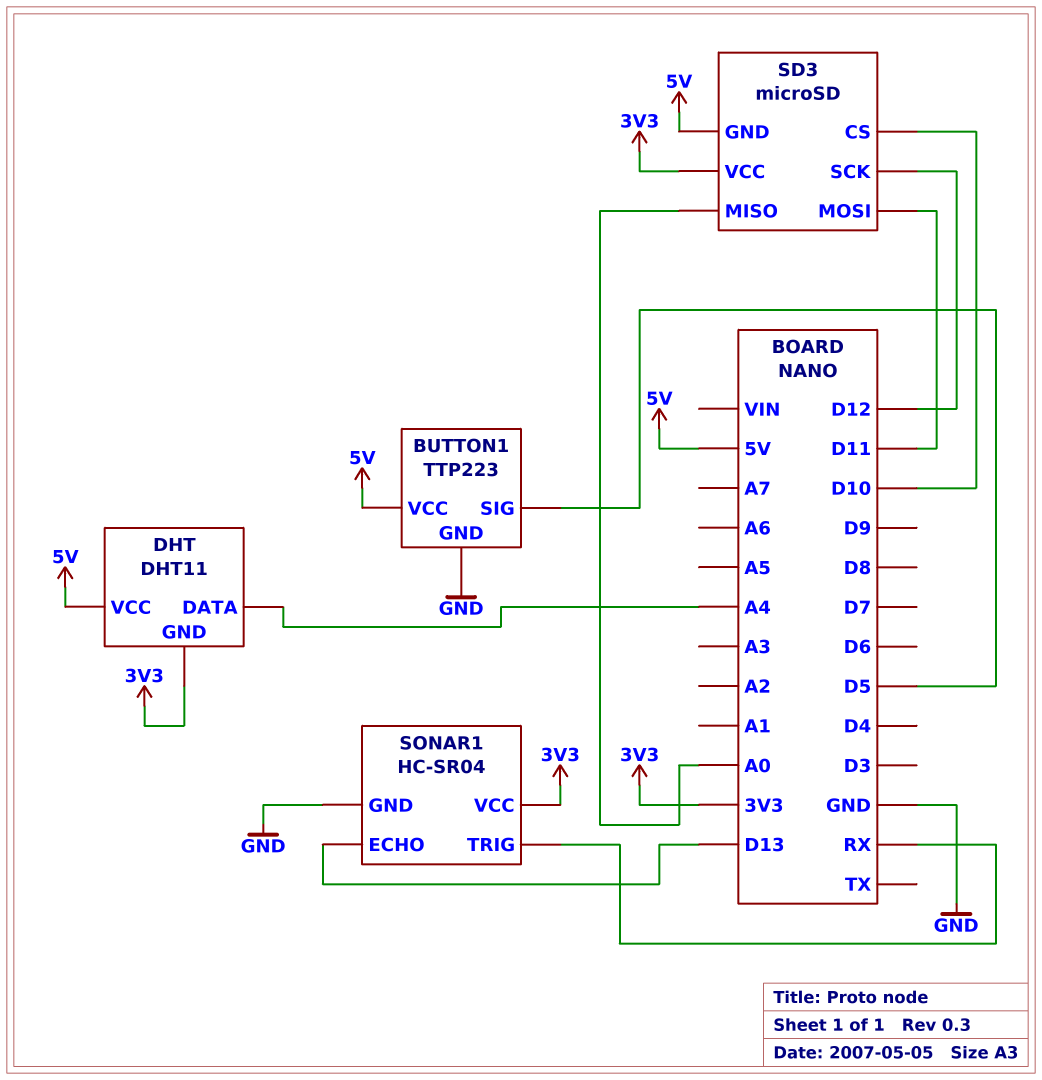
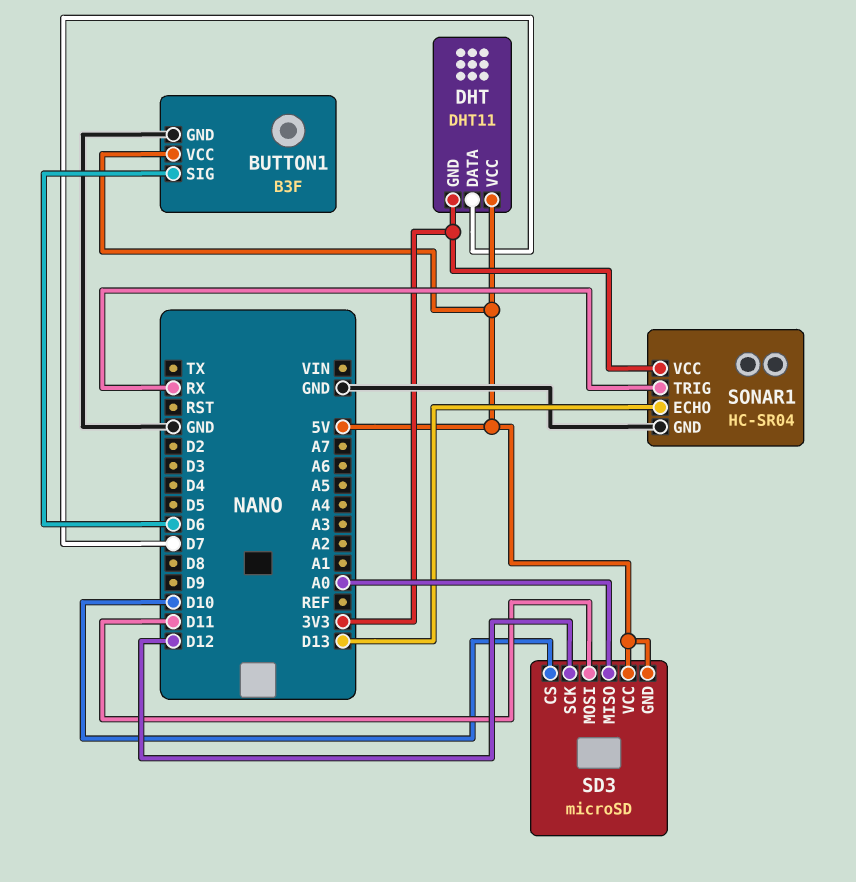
BUTTON1: TTP223 -> B3F
BUTTON1 pin SIG: D5 -> D6
DHT pin DATA: A4 -> D7
SD3 pin VCC: 3V3 -> 5V

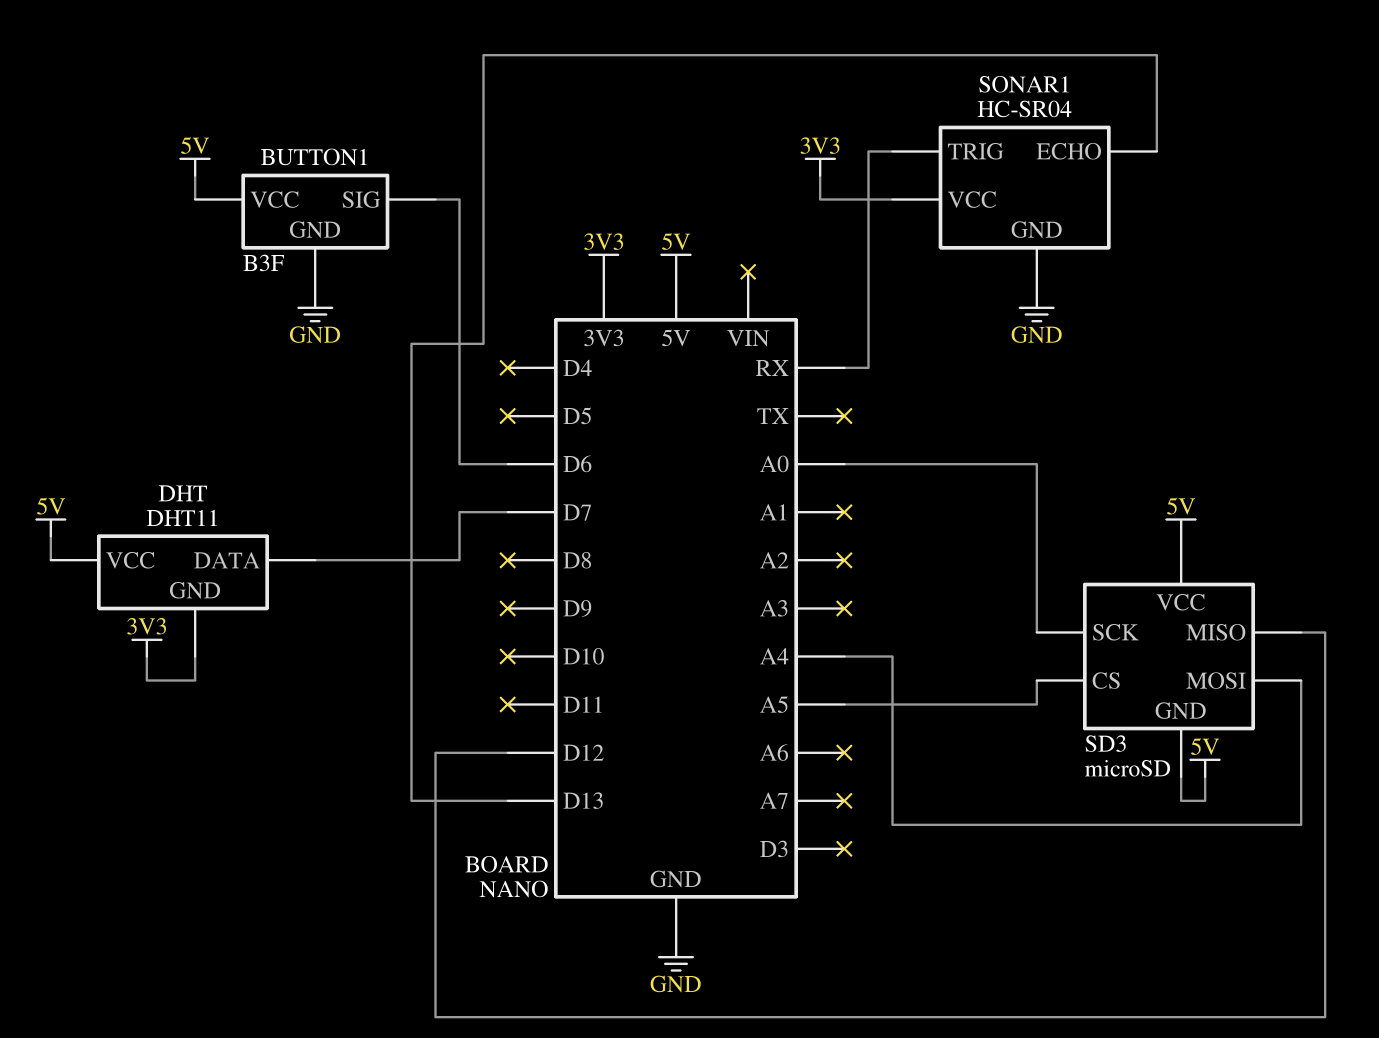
SD3 pin CS: D10 -> A5
SD3 pin MISO: A0 -> D12
SD3 pin MOSI: D11 -> A4
SD3 pin SCK: D12 -> A0

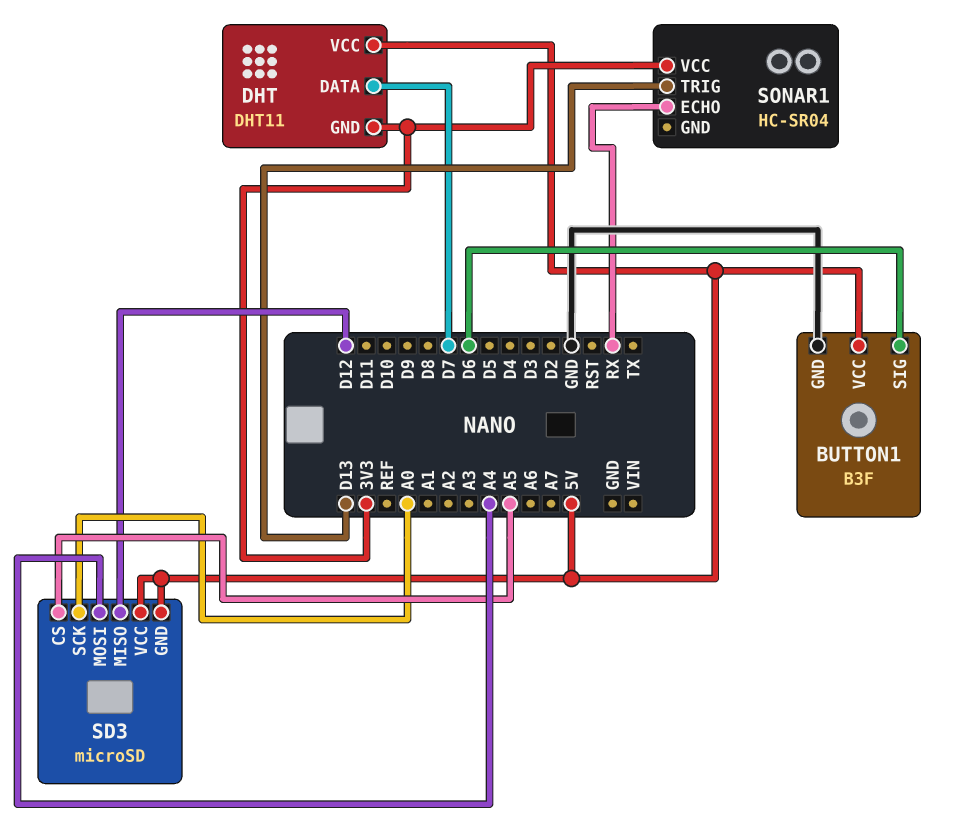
SONAR1 pin ECHO: D13 -> RX
SONAR1 pin GND: GND -> none
SONAR1 pin TRIG: RX -> D13

